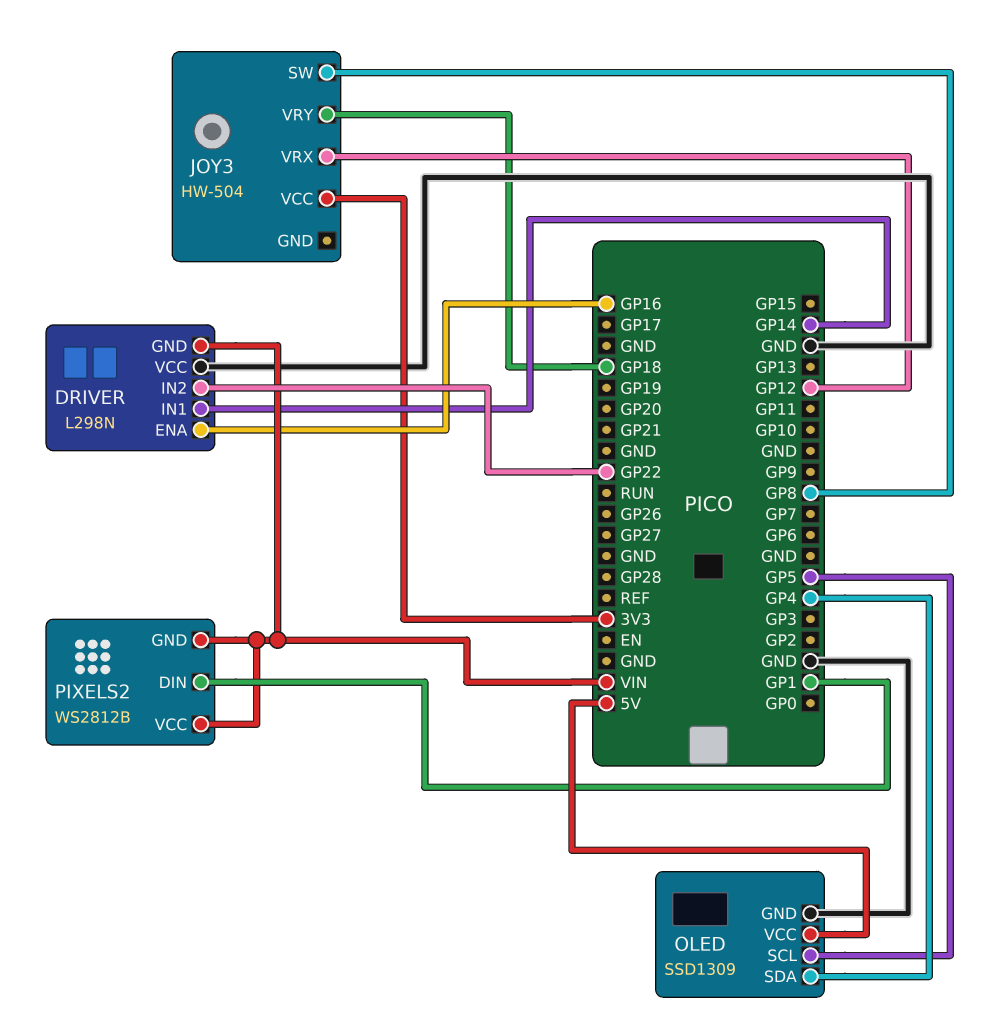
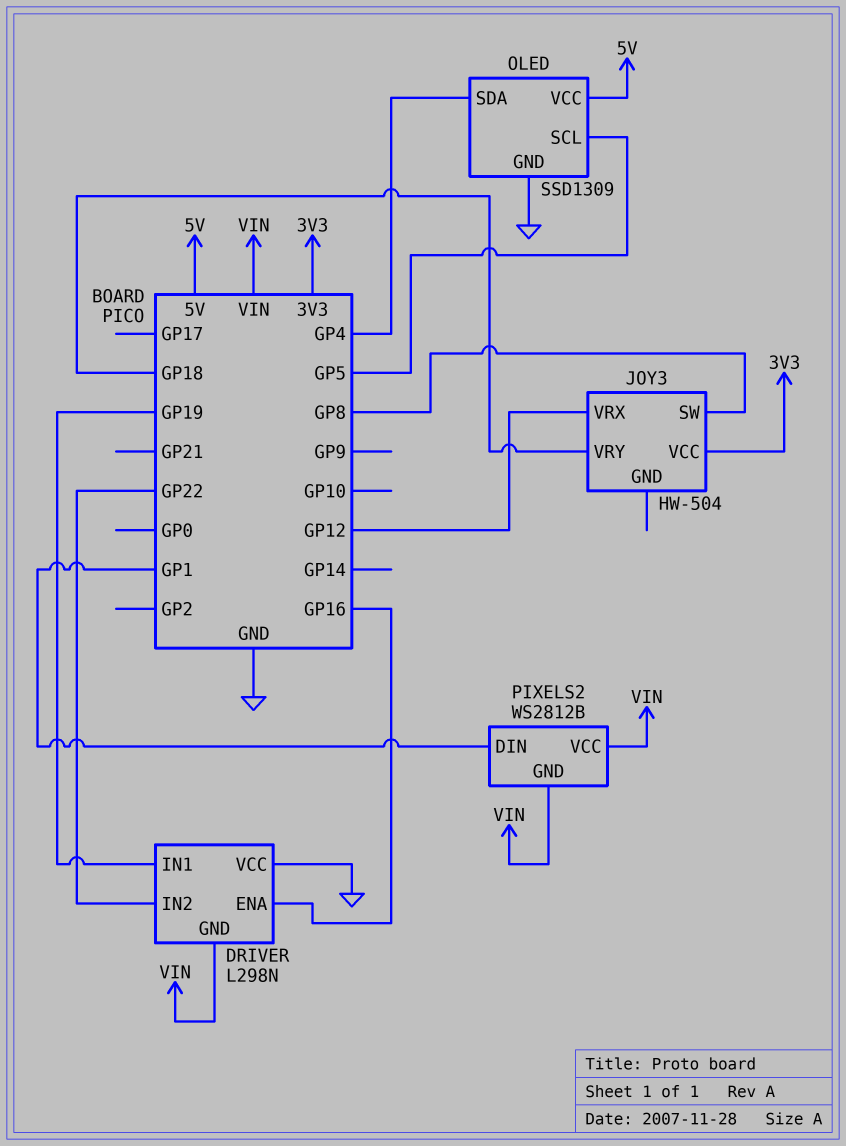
DRIVER pin IN1: GP14 -> GP19

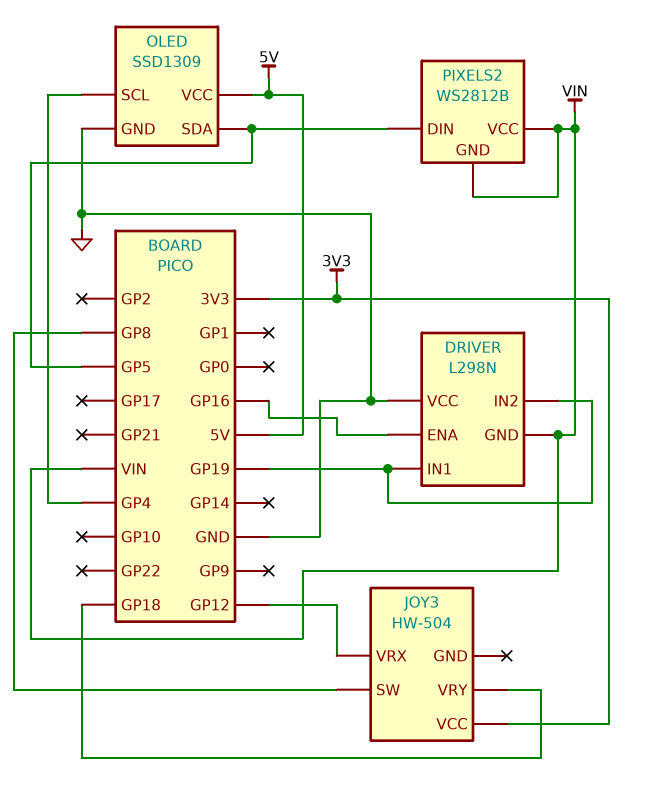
DRIVER pin IN2: GP22 -> GP19
OLED pin SCL: GP5 -> GP4
OLED pin SDA: GP4 -> GP5
PIXELS2 pin DIN: GP1 -> GP5

